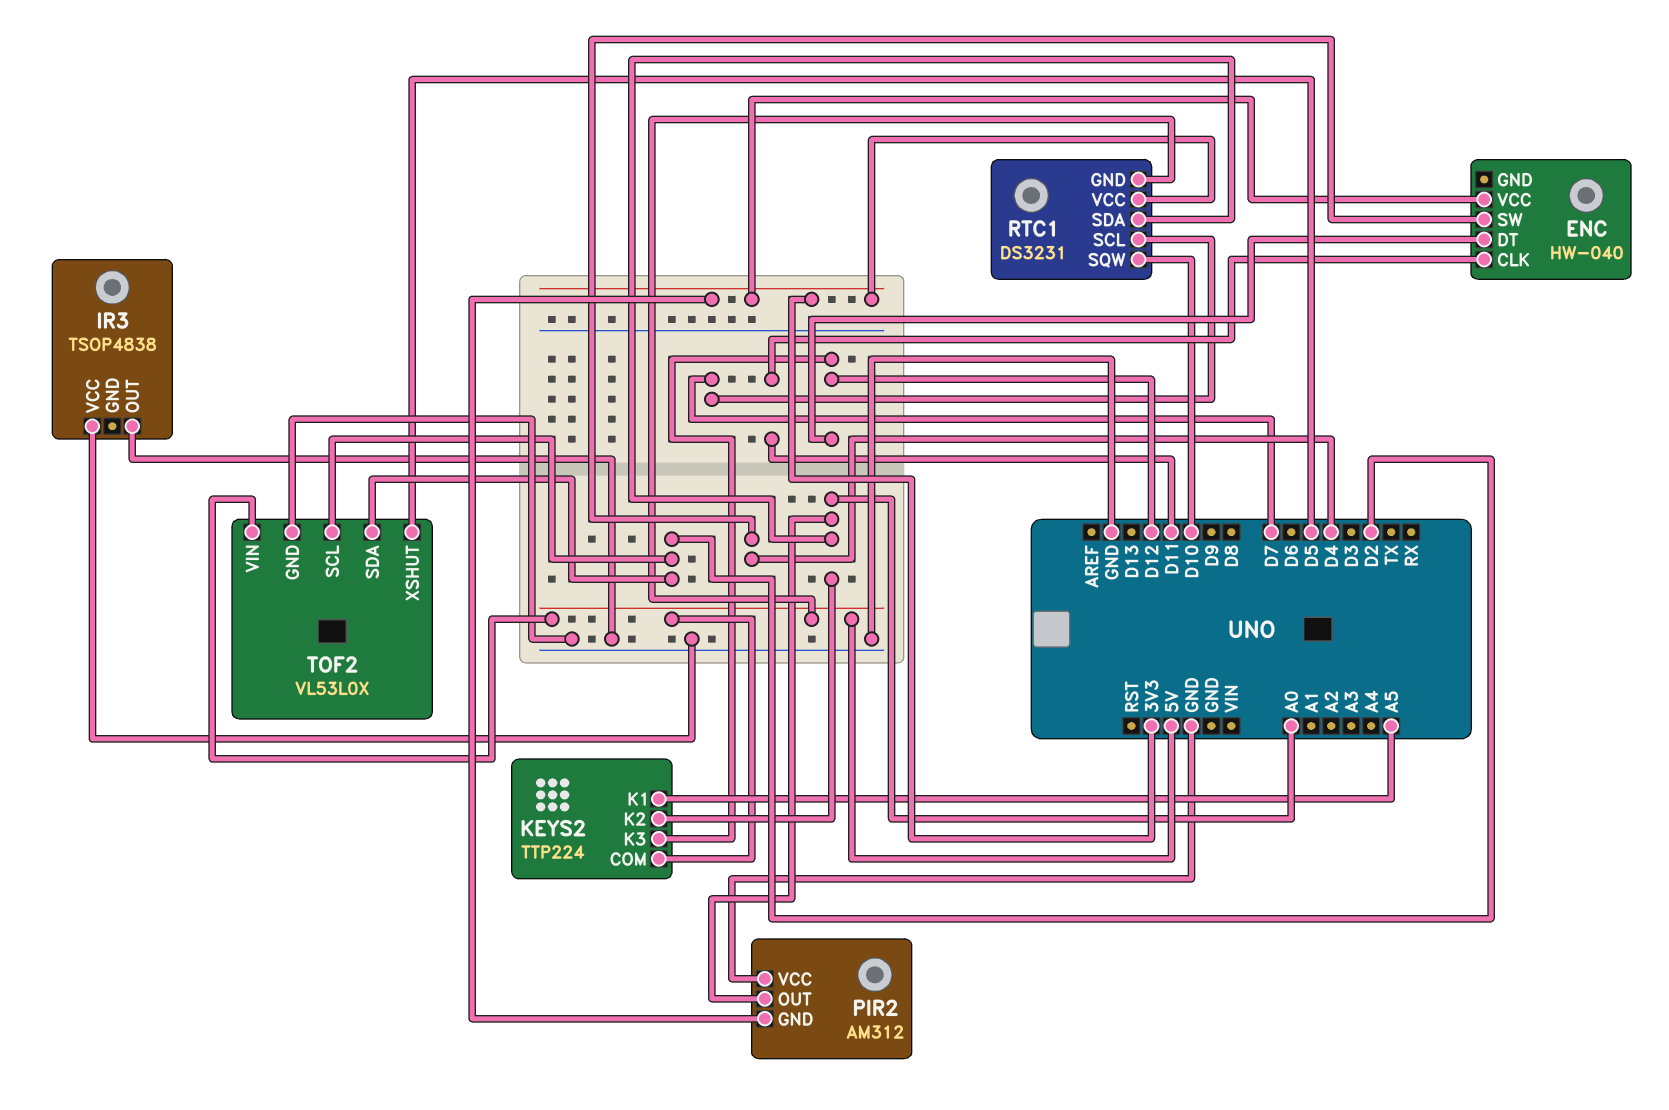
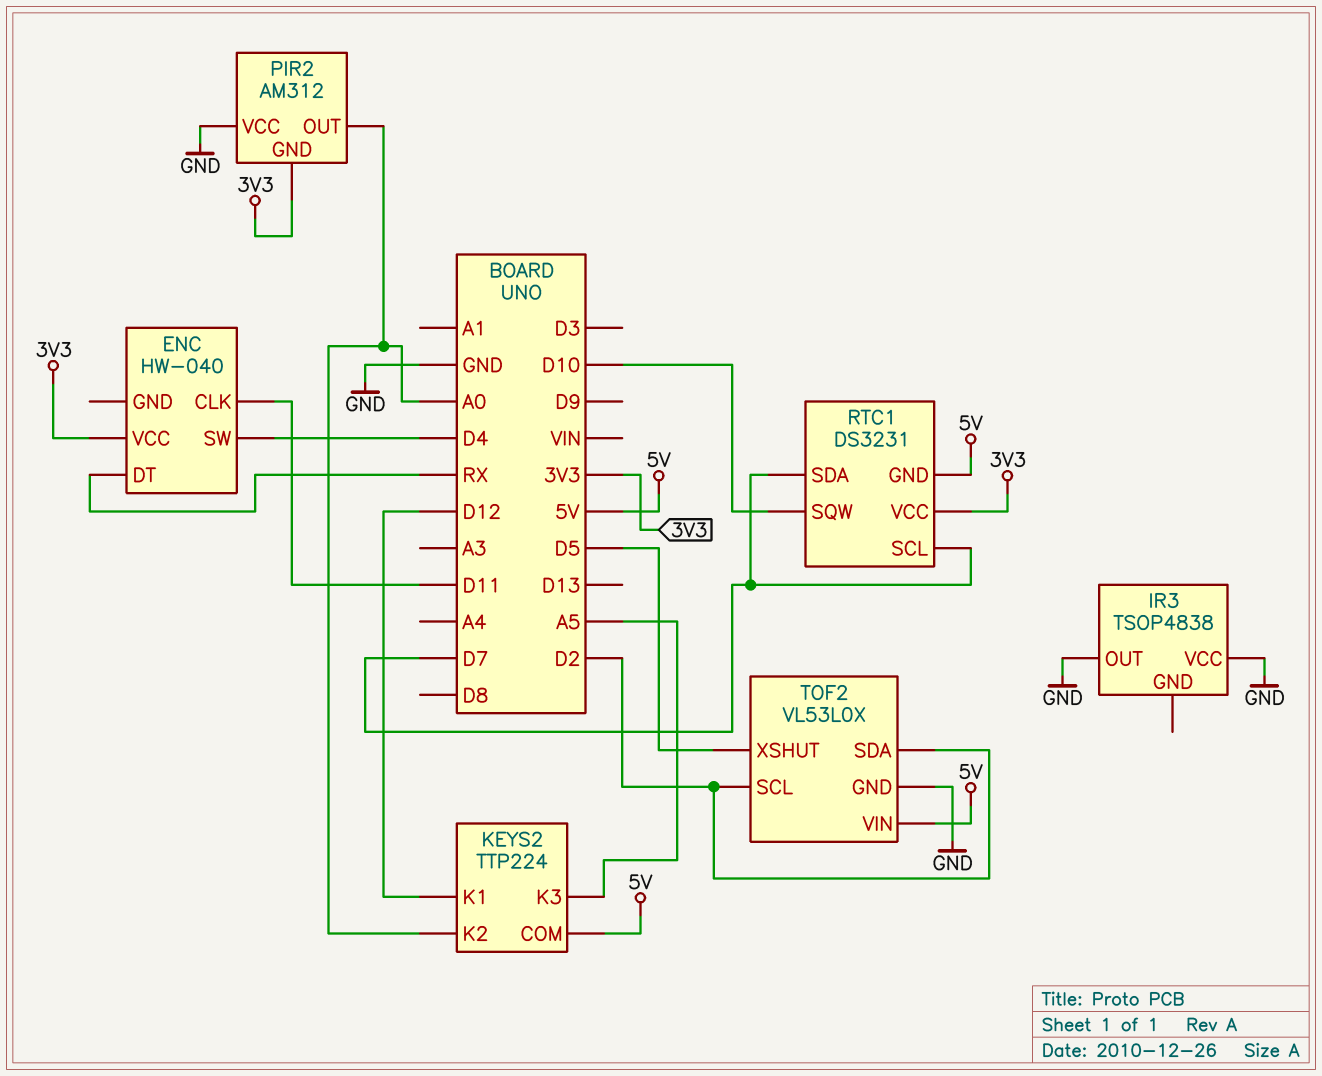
ENC pin DT: D12 -> RX
KEYS2 pin K1: A5 -> D12
KEYS2 pin K3: D12 -> A5
RTC1 pin SDA: A0 -> D7

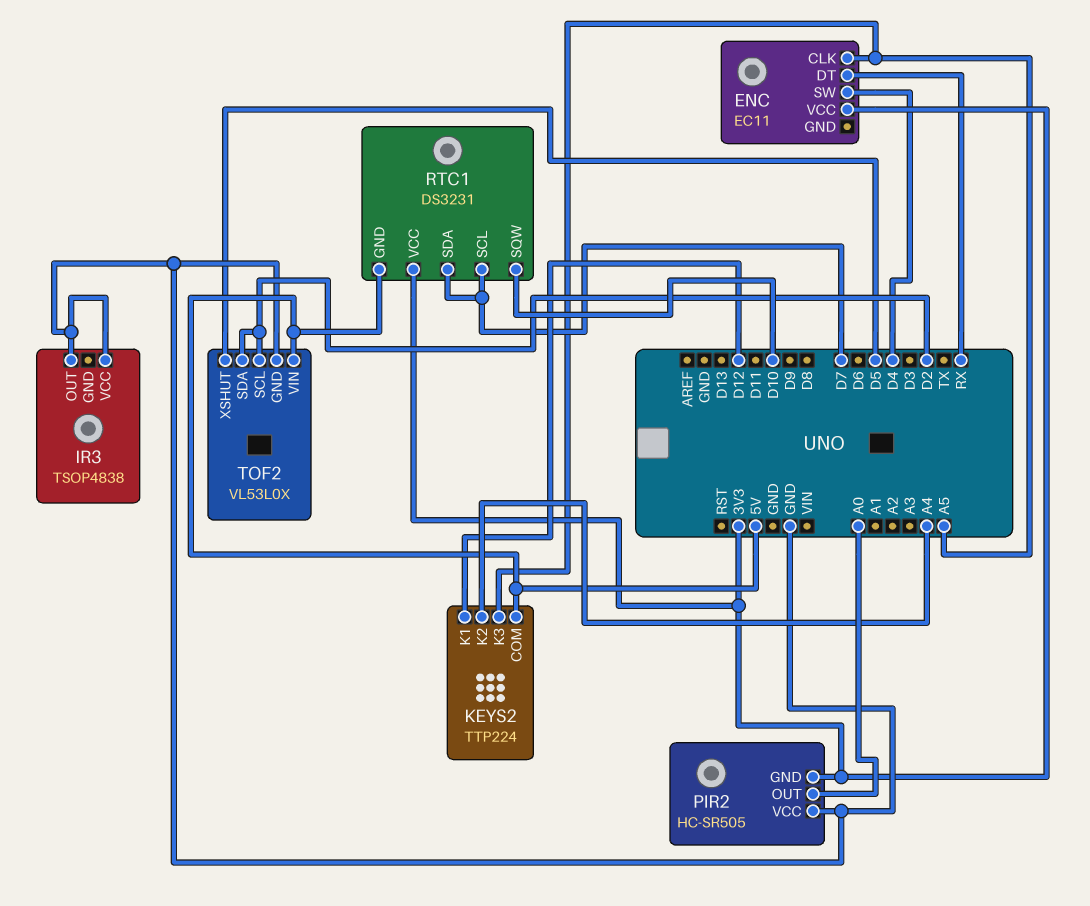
ENC: HW-040 -> EC11
ENC pin CLK: D11 -> A5
KEYS2 pin K2: A0 -> A4
PIR2: AM312 -> HC-SR505

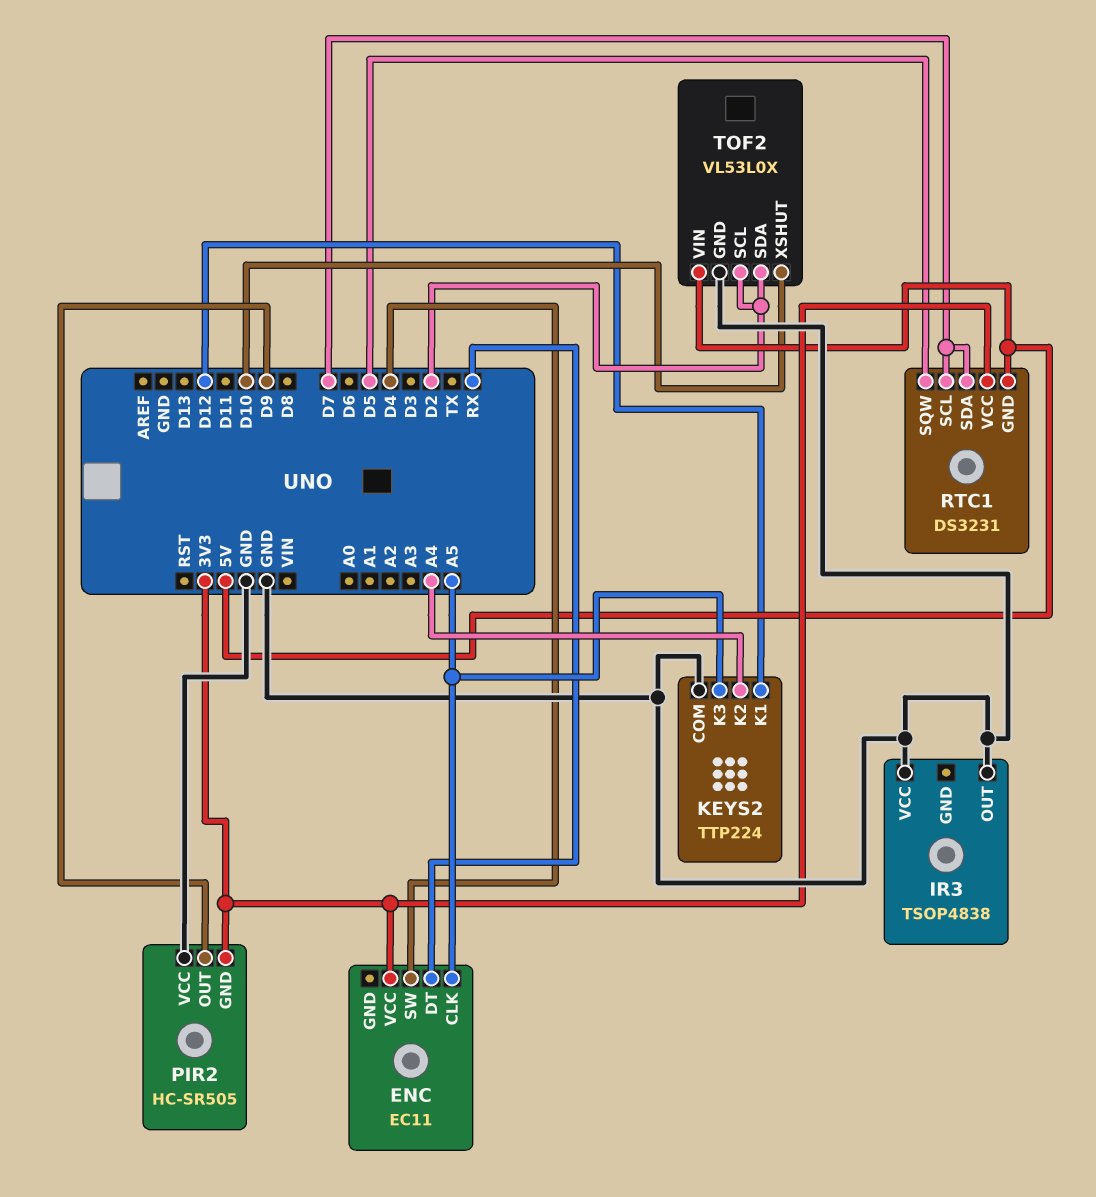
KEYS2 pin COM: 5V -> GND
PIR2 pin OUT: A0 -> D9
RTC1 pin SQW: D10 -> D5
TOF2 pin XSHUT: D5 -> D10

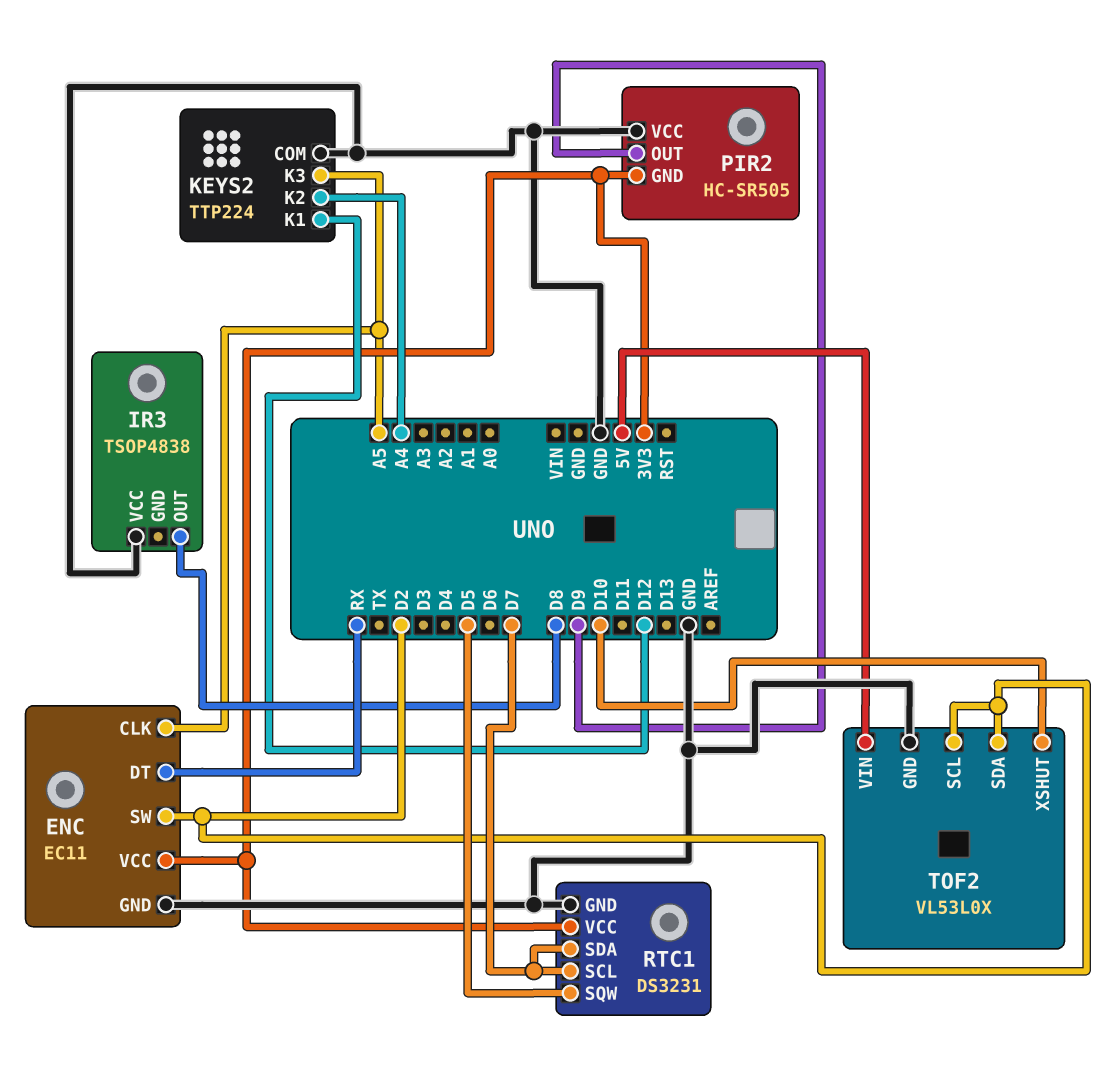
ENC pin GND: none -> GND
ENC pin SW: D4 -> D2
IR3 pin OUT: GND -> D8
RTC1 pin GND: 5V -> GND

